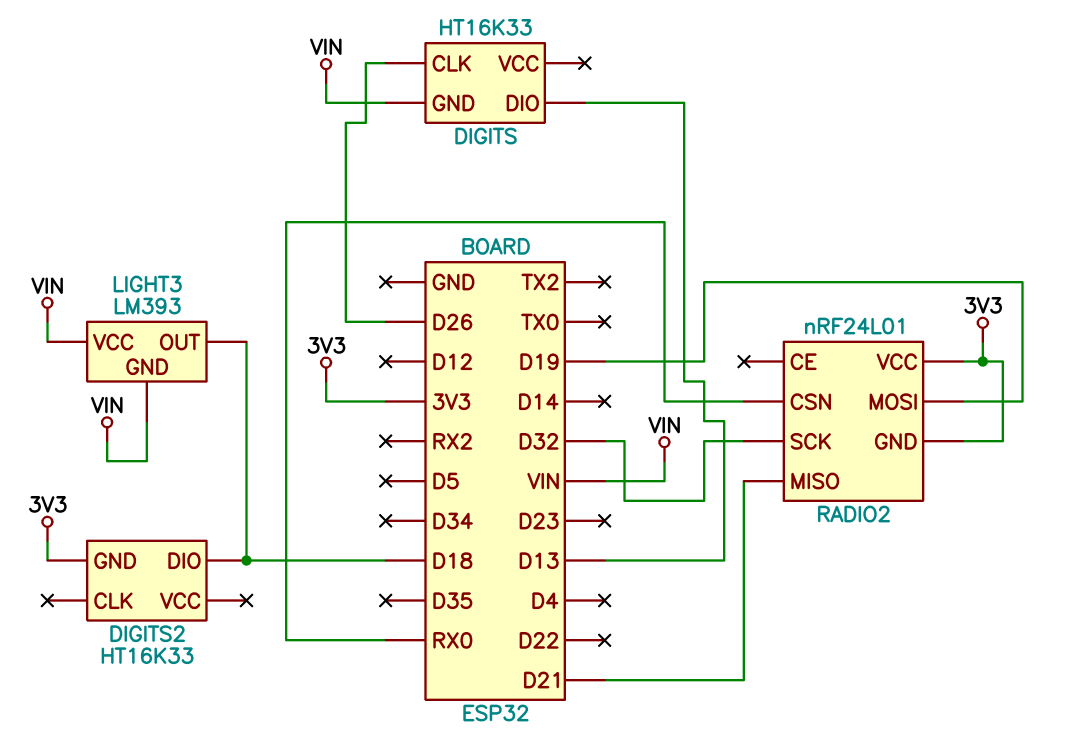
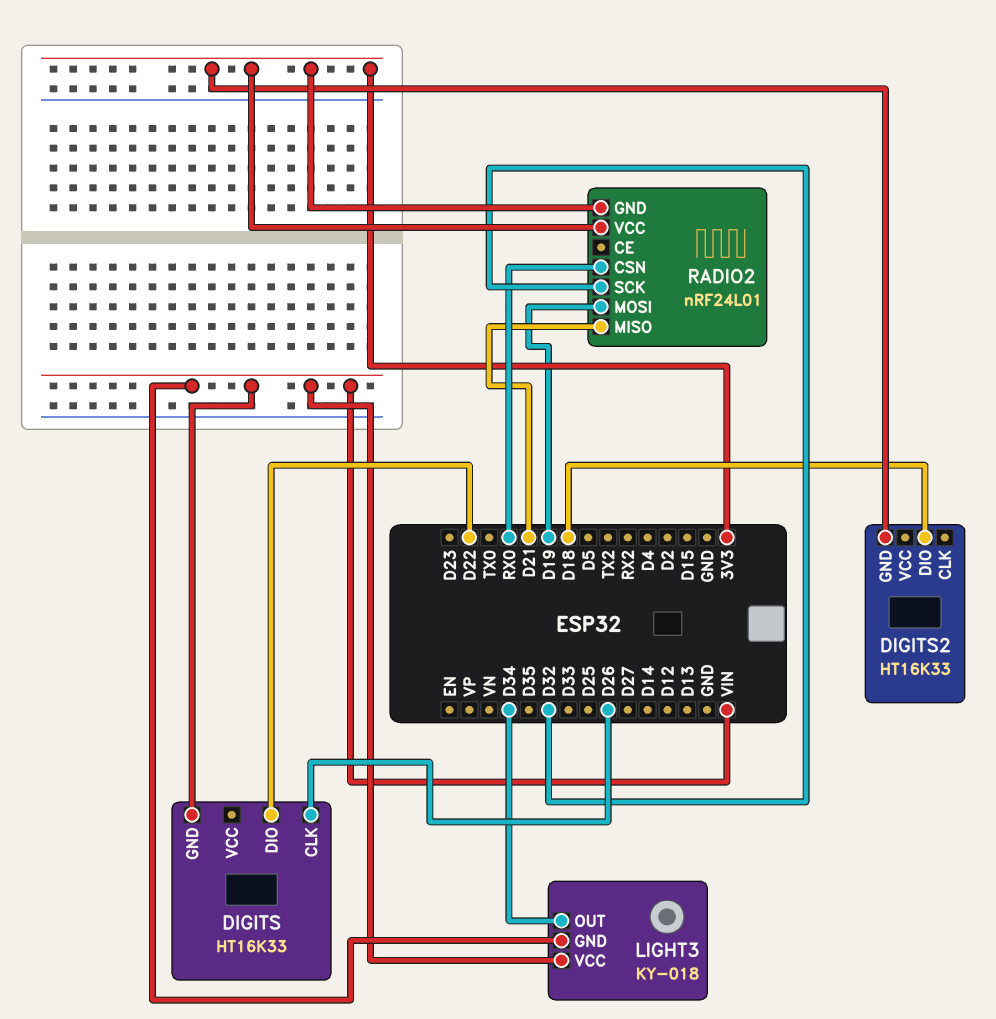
DIGITS pin DIO: D13 -> D22
LIGHT3: LM393 -> KY-018
LIGHT3 pin OUT: D18 -> D34

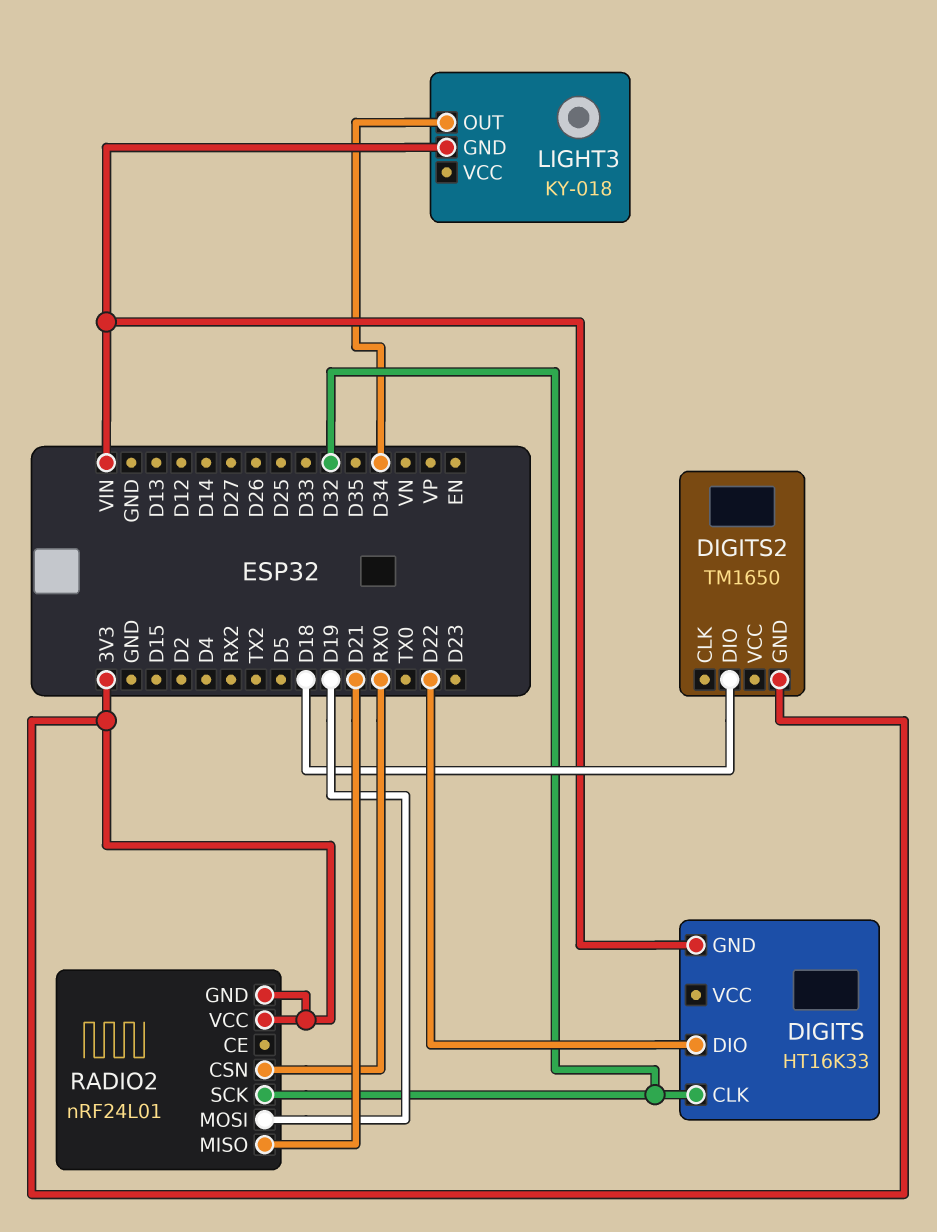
DIGITS pin CLK: D26 -> D32
DIGITS2: HT16K33 -> TM1650
LIGHT3 pin VCC: VIN -> none

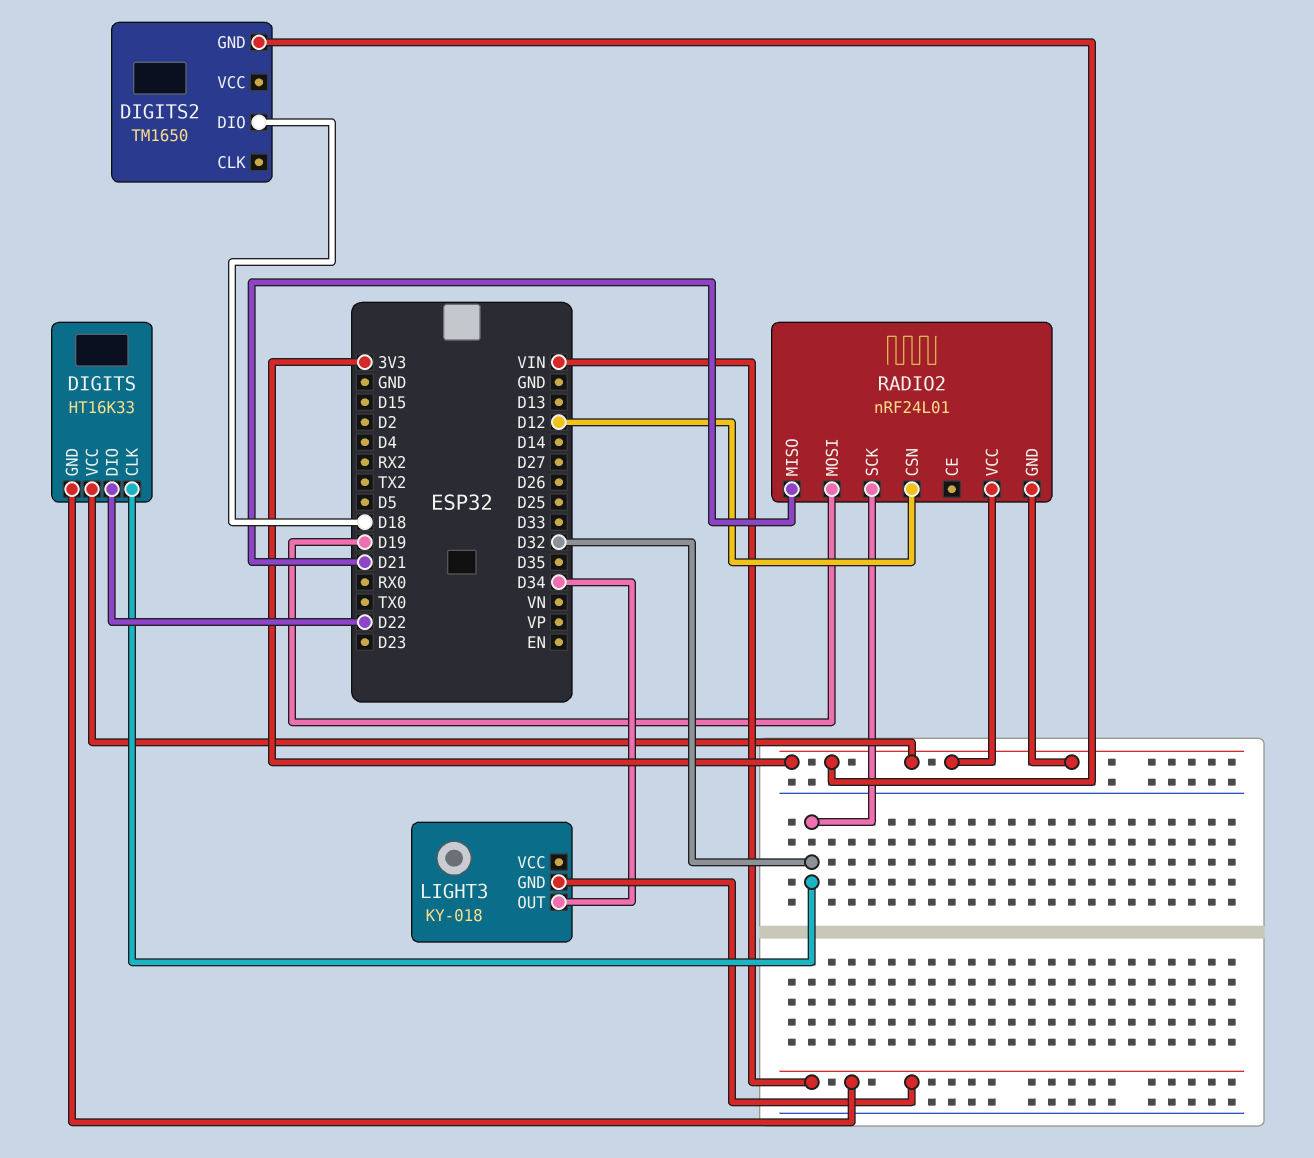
DIGITS pin VCC: none -> 3V3
RADIO2 pin CSN: RX0 -> D12

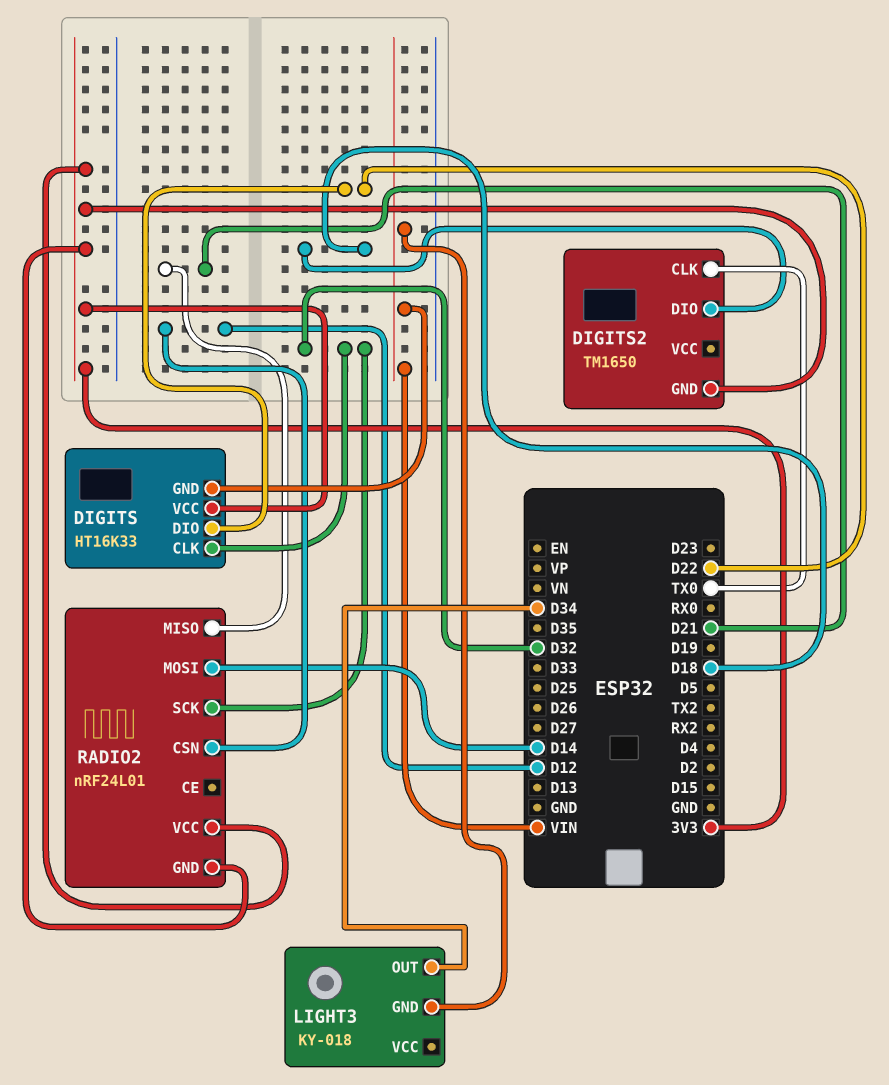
DIGITS2 pin CLK: none -> TX0
RADIO2 pin MOSI: D19 -> D14

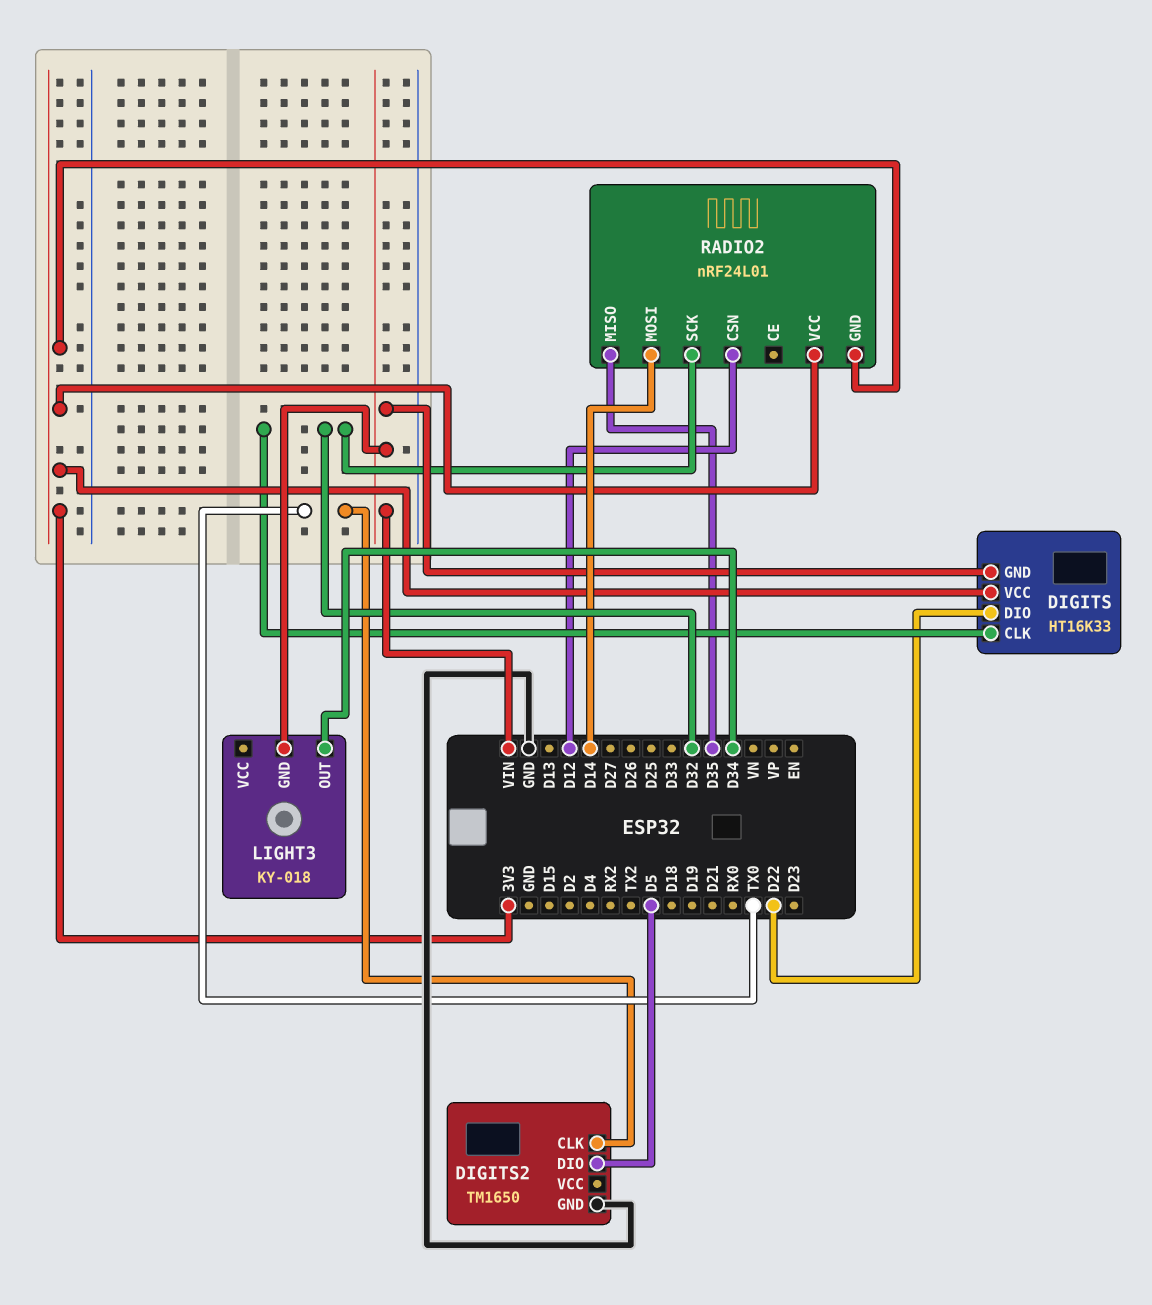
DIGITS2 pin DIO: D18 -> D5
DIGITS2 pin GND: 3V3 -> GND
RADIO2 pin MISO: D21 -> D35

